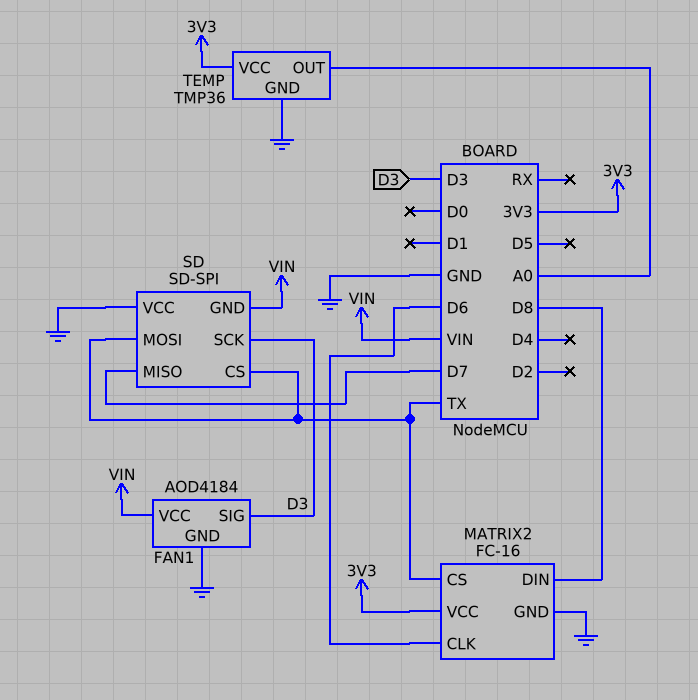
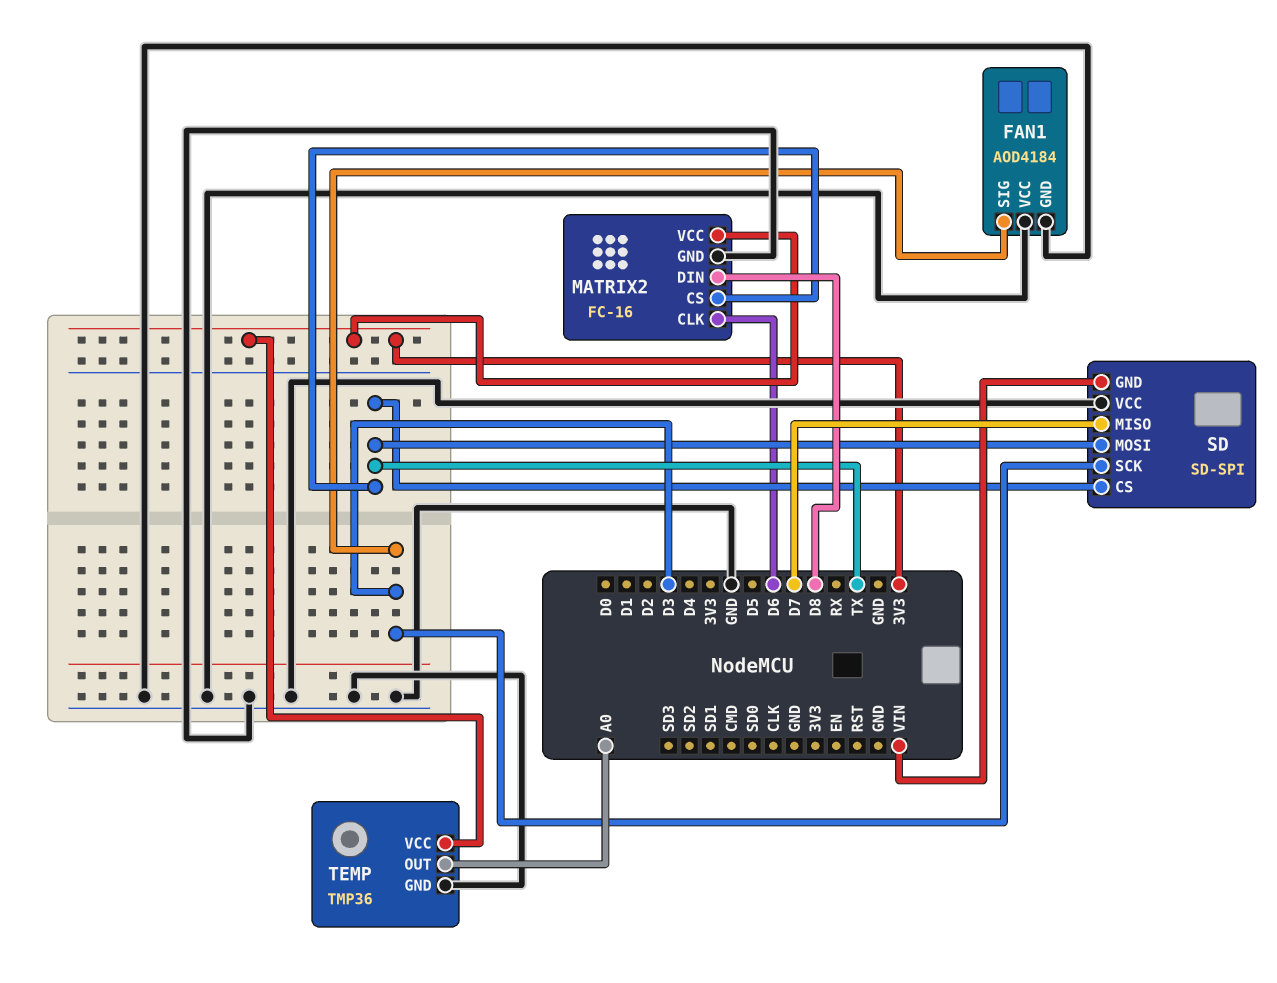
FAN1 pin VCC: VIN -> GND

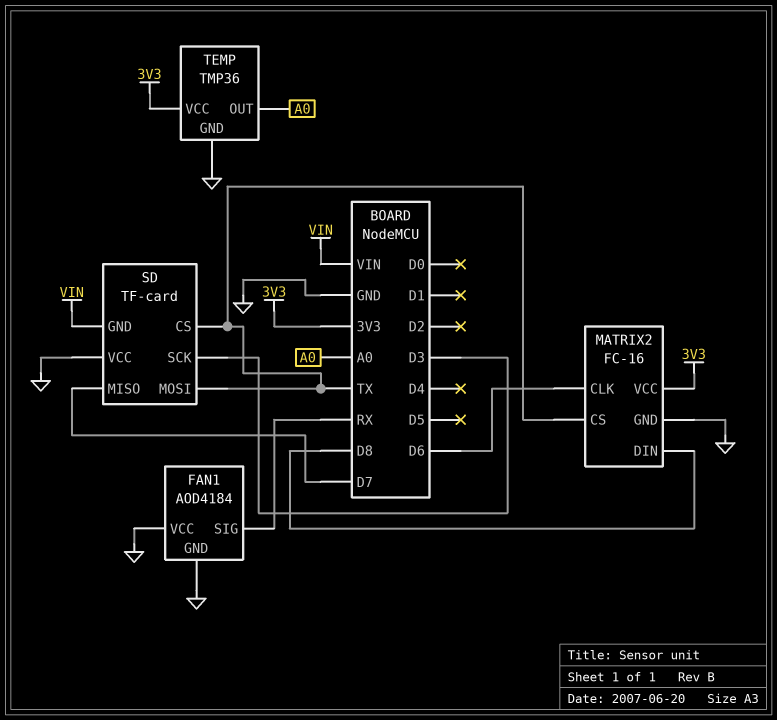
FAN1 pin SIG: D3 -> RX
SD: SD-SPI -> TF-card

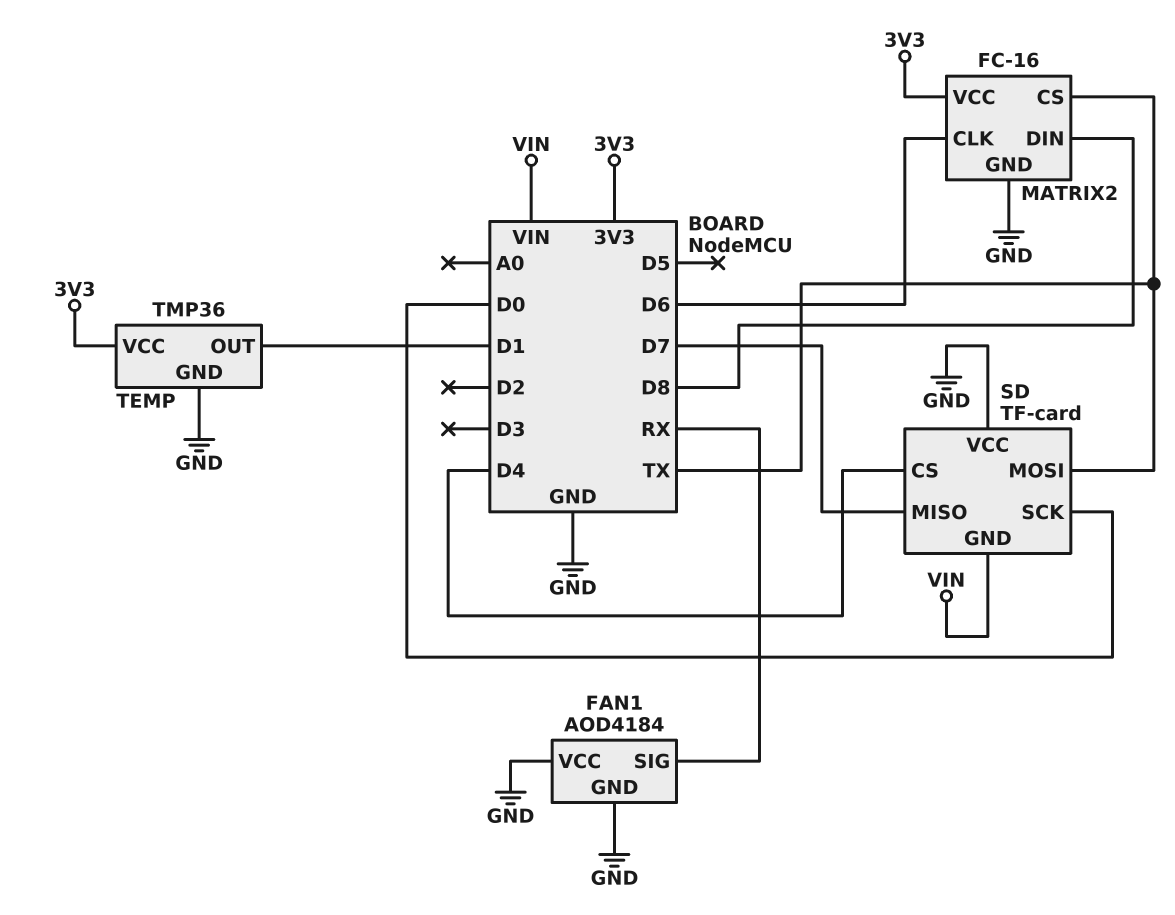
SD pin CS: TX -> D4
SD pin SCK: D3 -> D0
TEMP pin OUT: A0 -> D1

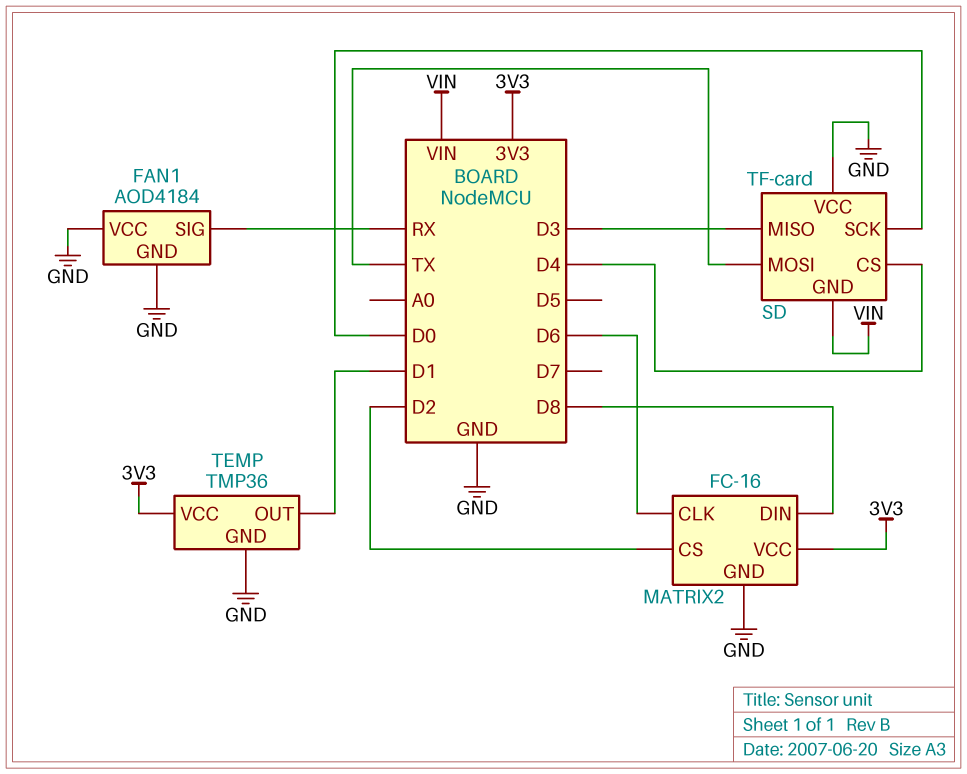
MATRIX2 pin CS: TX -> D2
SD pin MISO: D7 -> D3

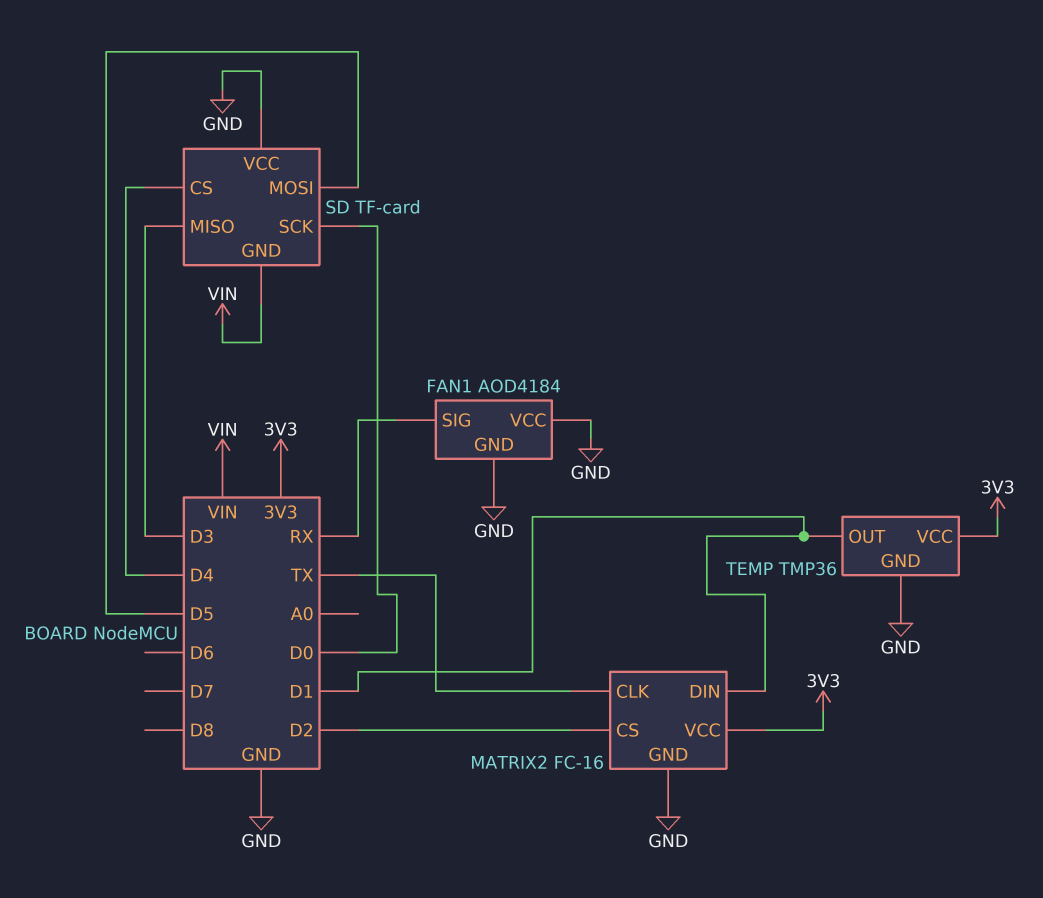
MATRIX2 pin CLK: D6 -> TX
MATRIX2 pin DIN: D8 -> D1
SD pin MOSI: TX -> D5

